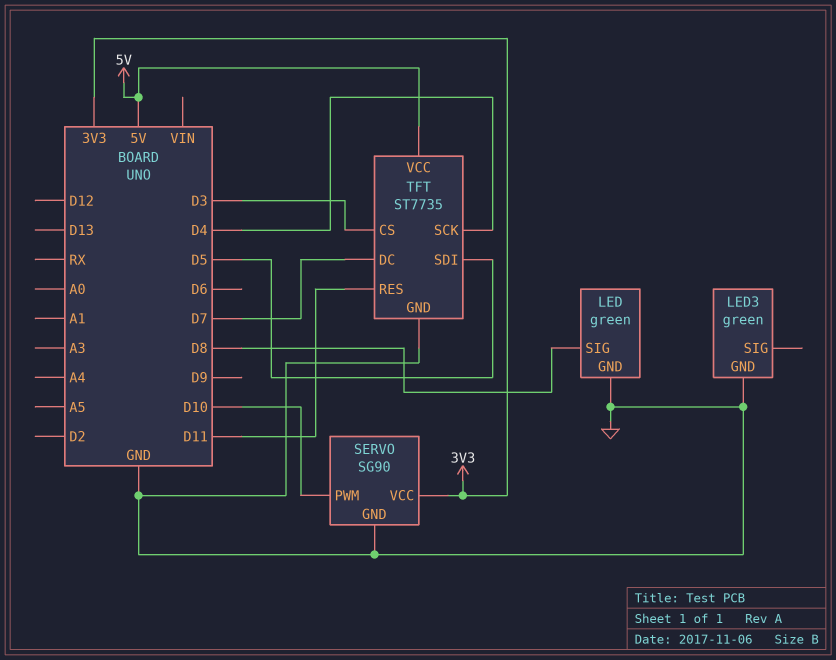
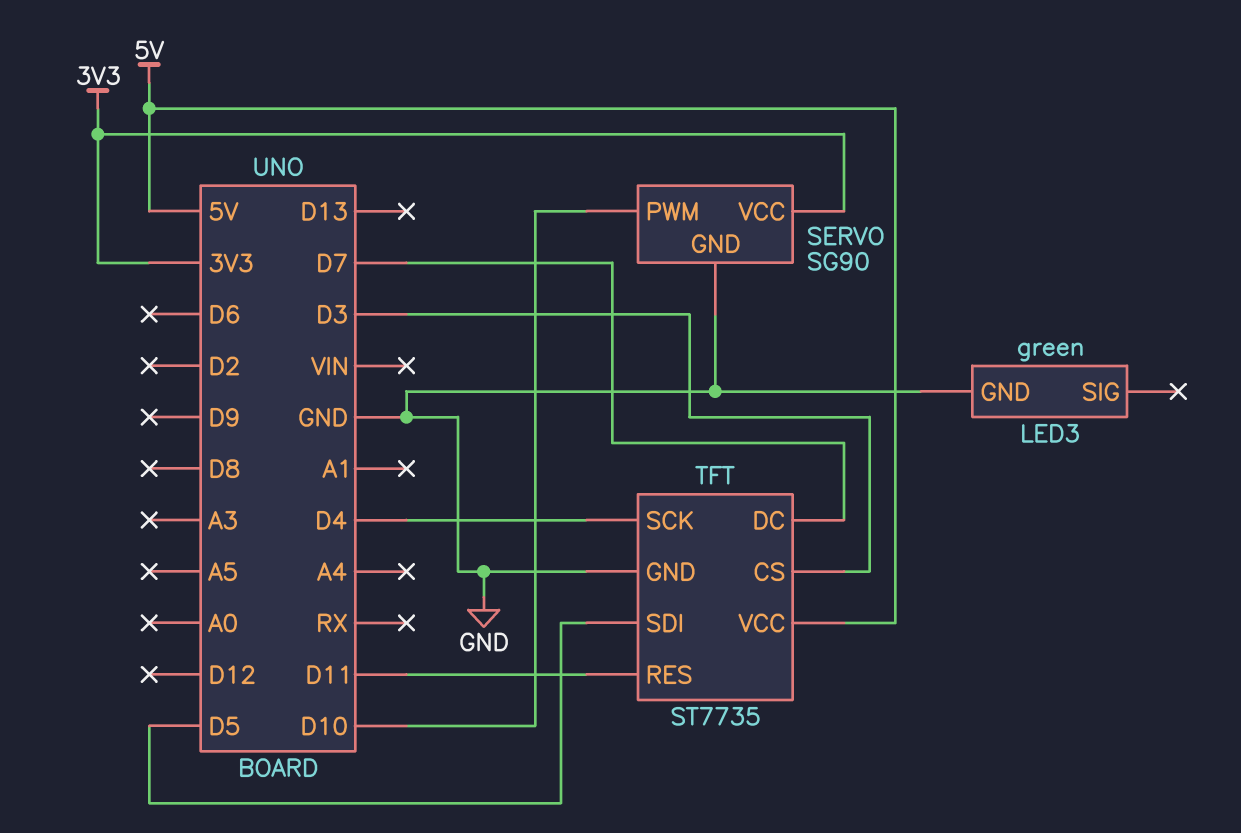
LED: green -> none
LED pin GND: GND -> none
LED pin SIG: D8 -> none

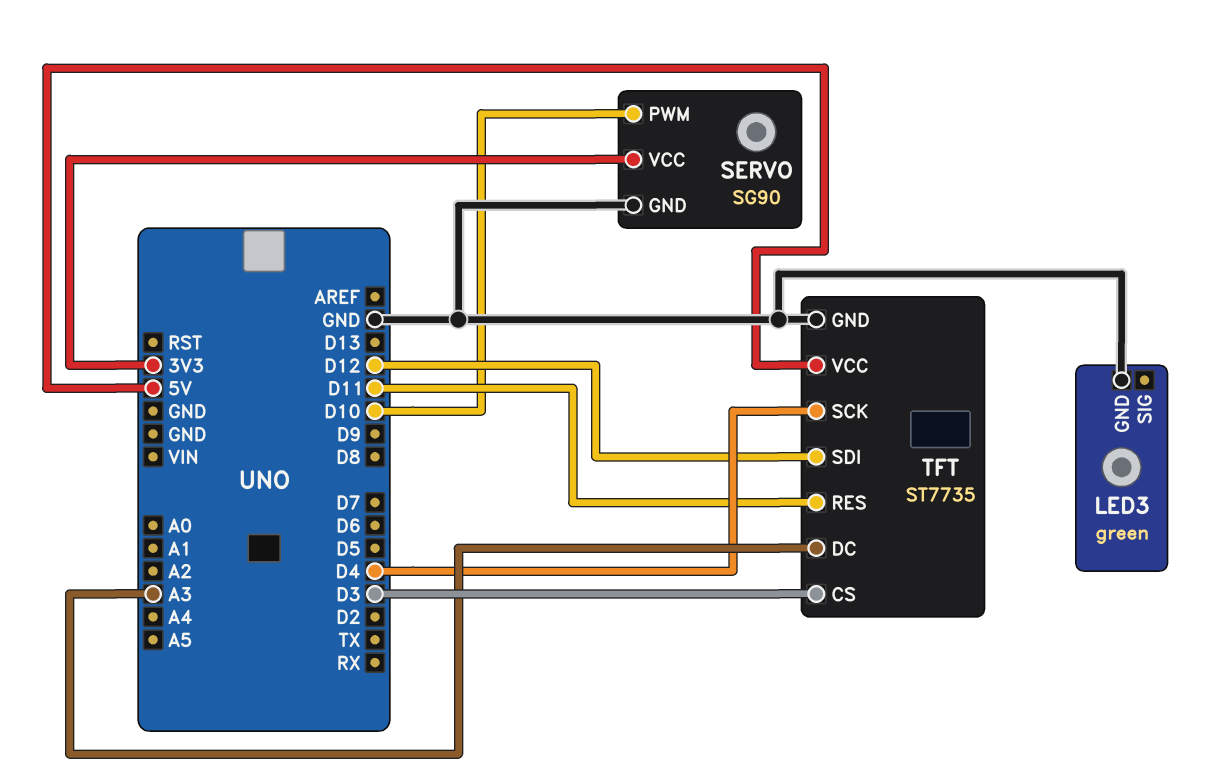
TFT pin DC: D7 -> A3
TFT pin SDI: D5 -> D12

